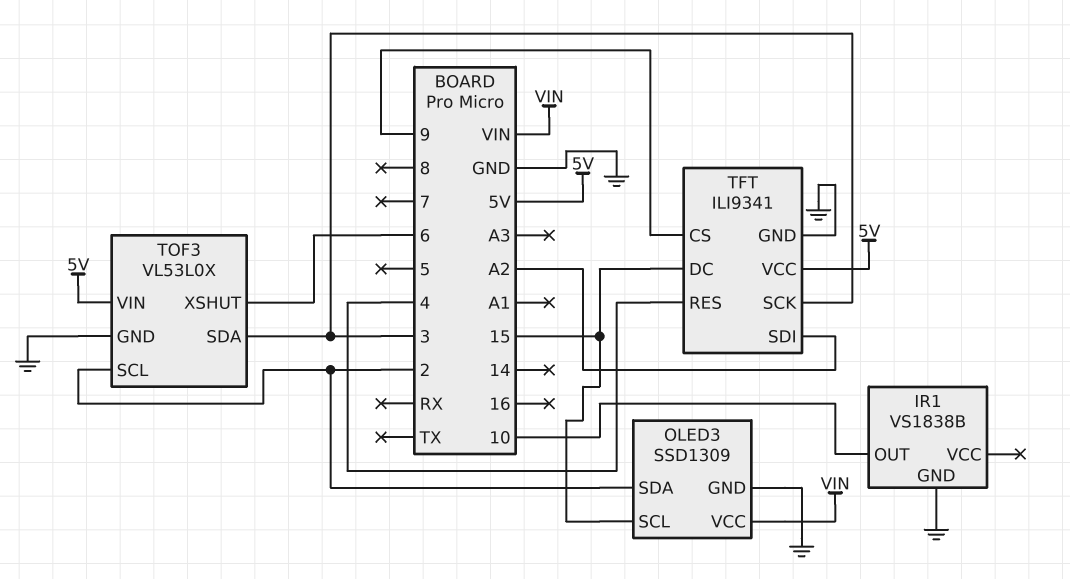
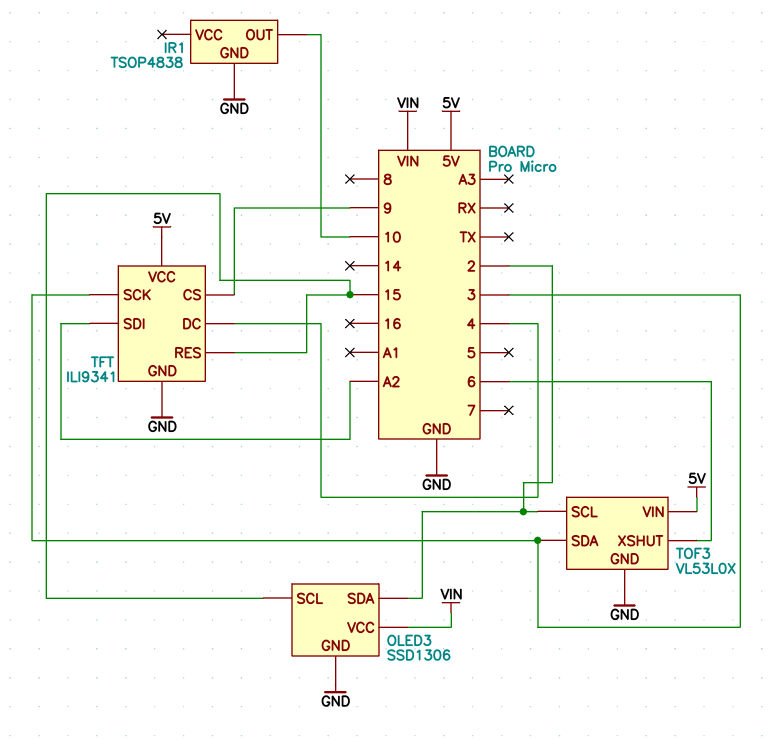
IR1: VS1838B -> TSOP4838
OLED3: SSD1309 -> SSD1306
TFT pin DC: 15 -> 4
TFT pin RES: 4 -> 15

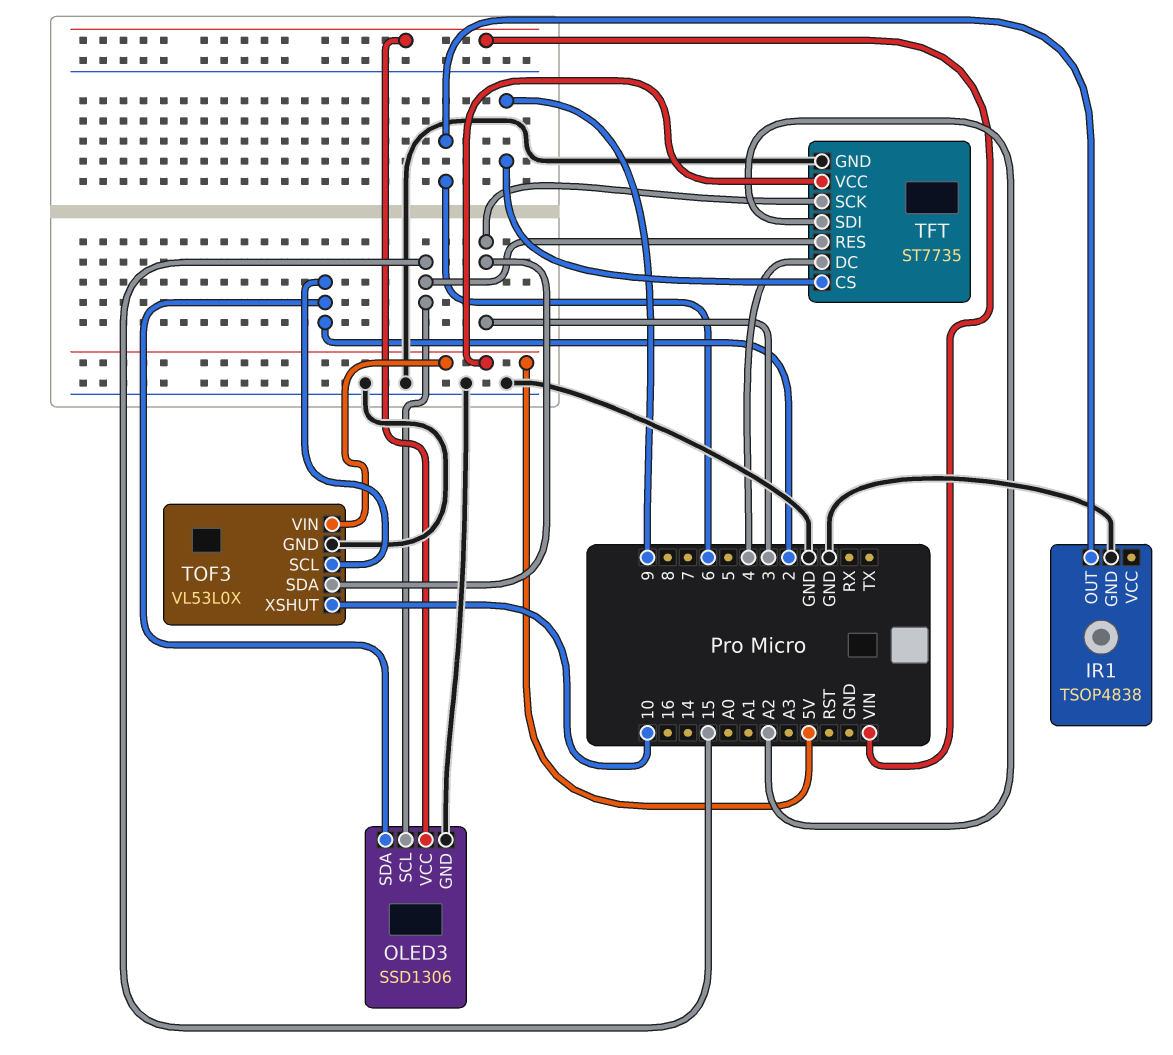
IR1 pin OUT: 10 -> 6
TFT: ILI9341 -> ST7735
TOF3 pin XSHUT: 6 -> 10

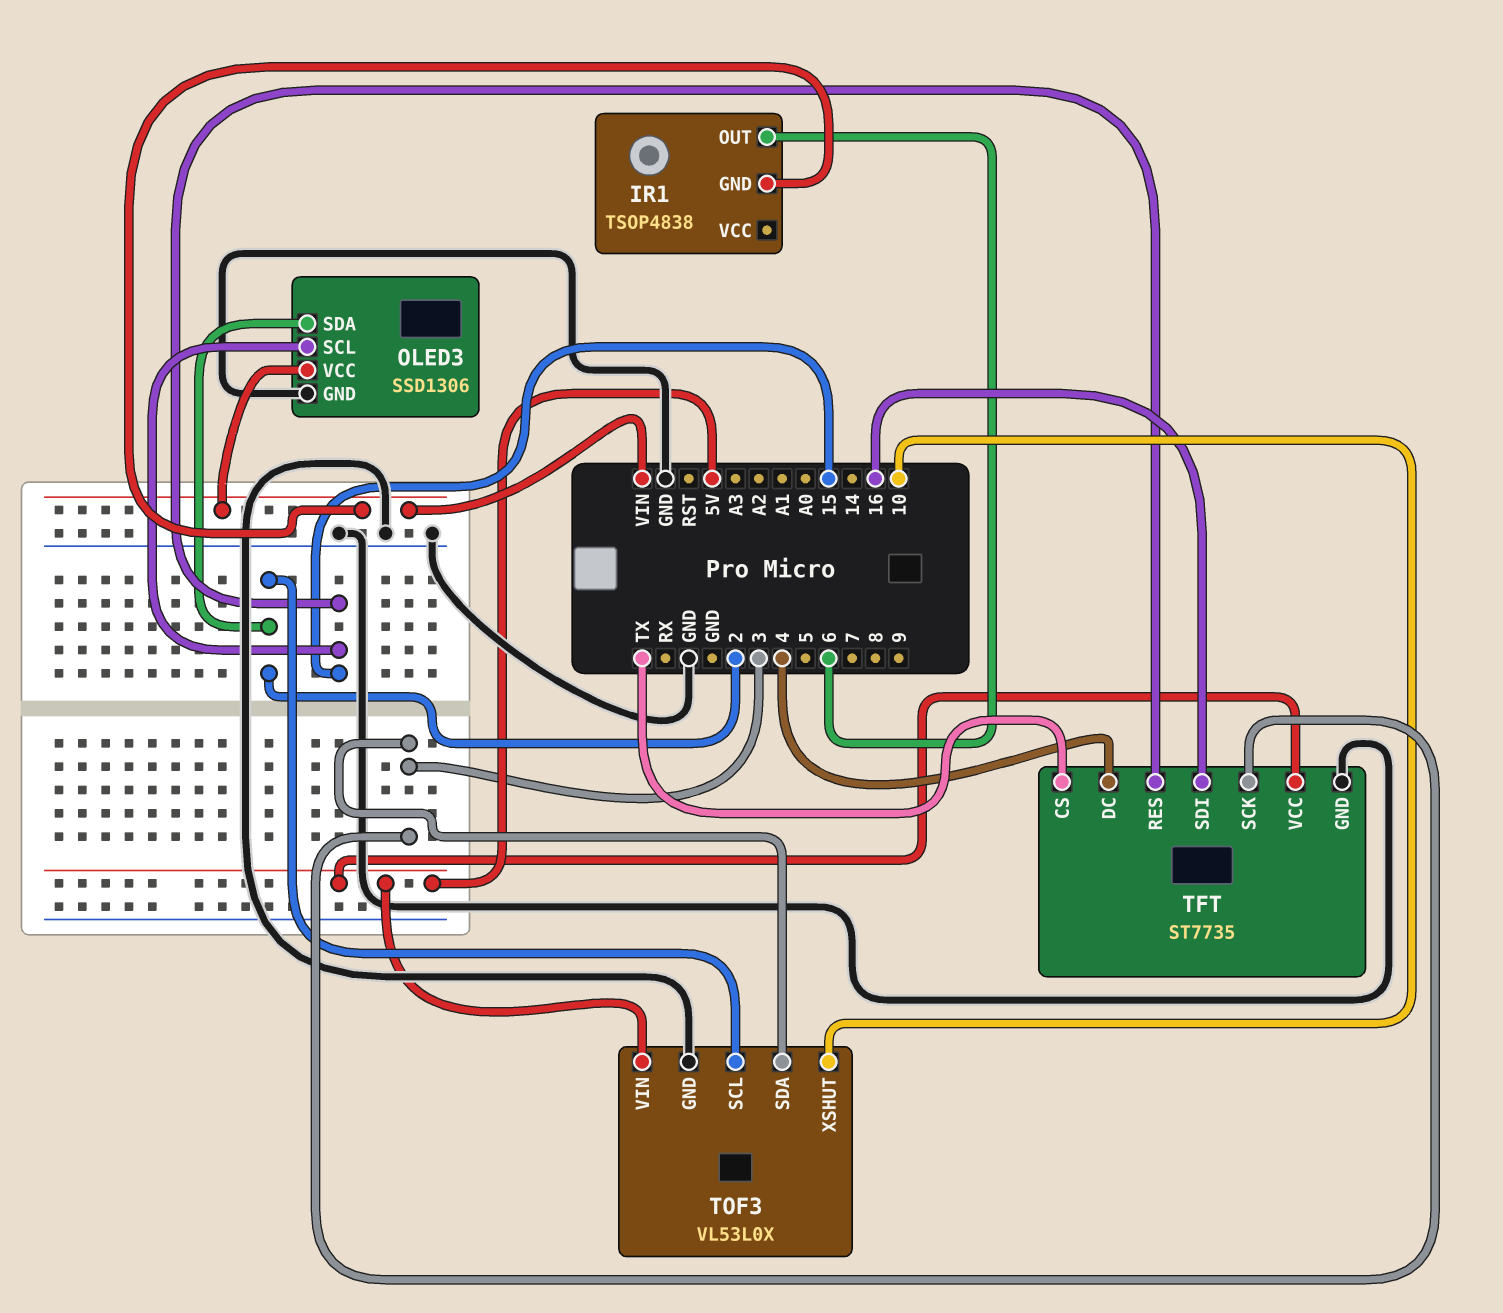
IR1 pin GND: GND -> VIN
TFT pin CS: 9 -> TX
TFT pin SDI: A2 -> 16

